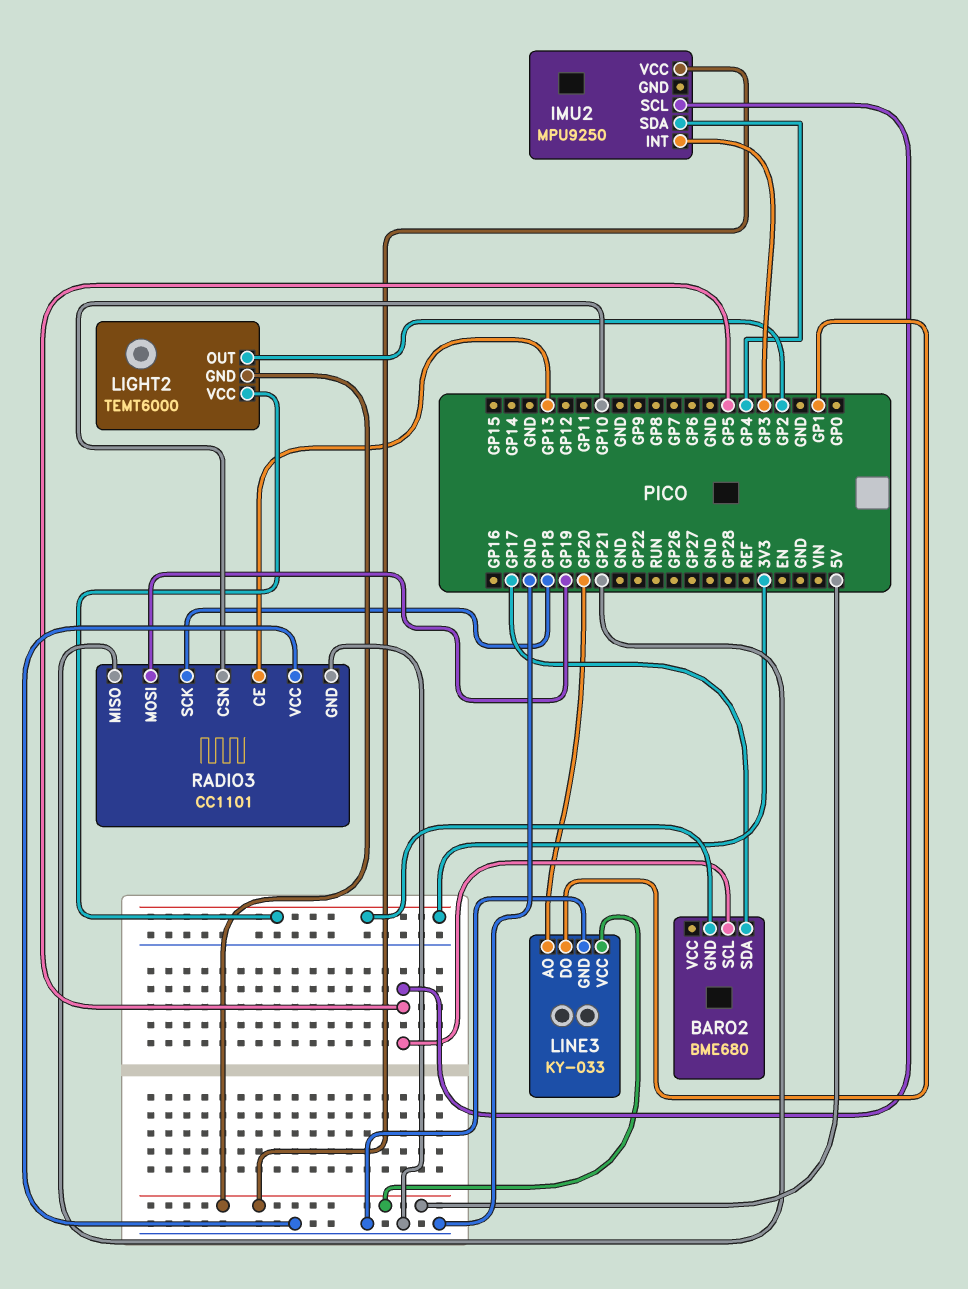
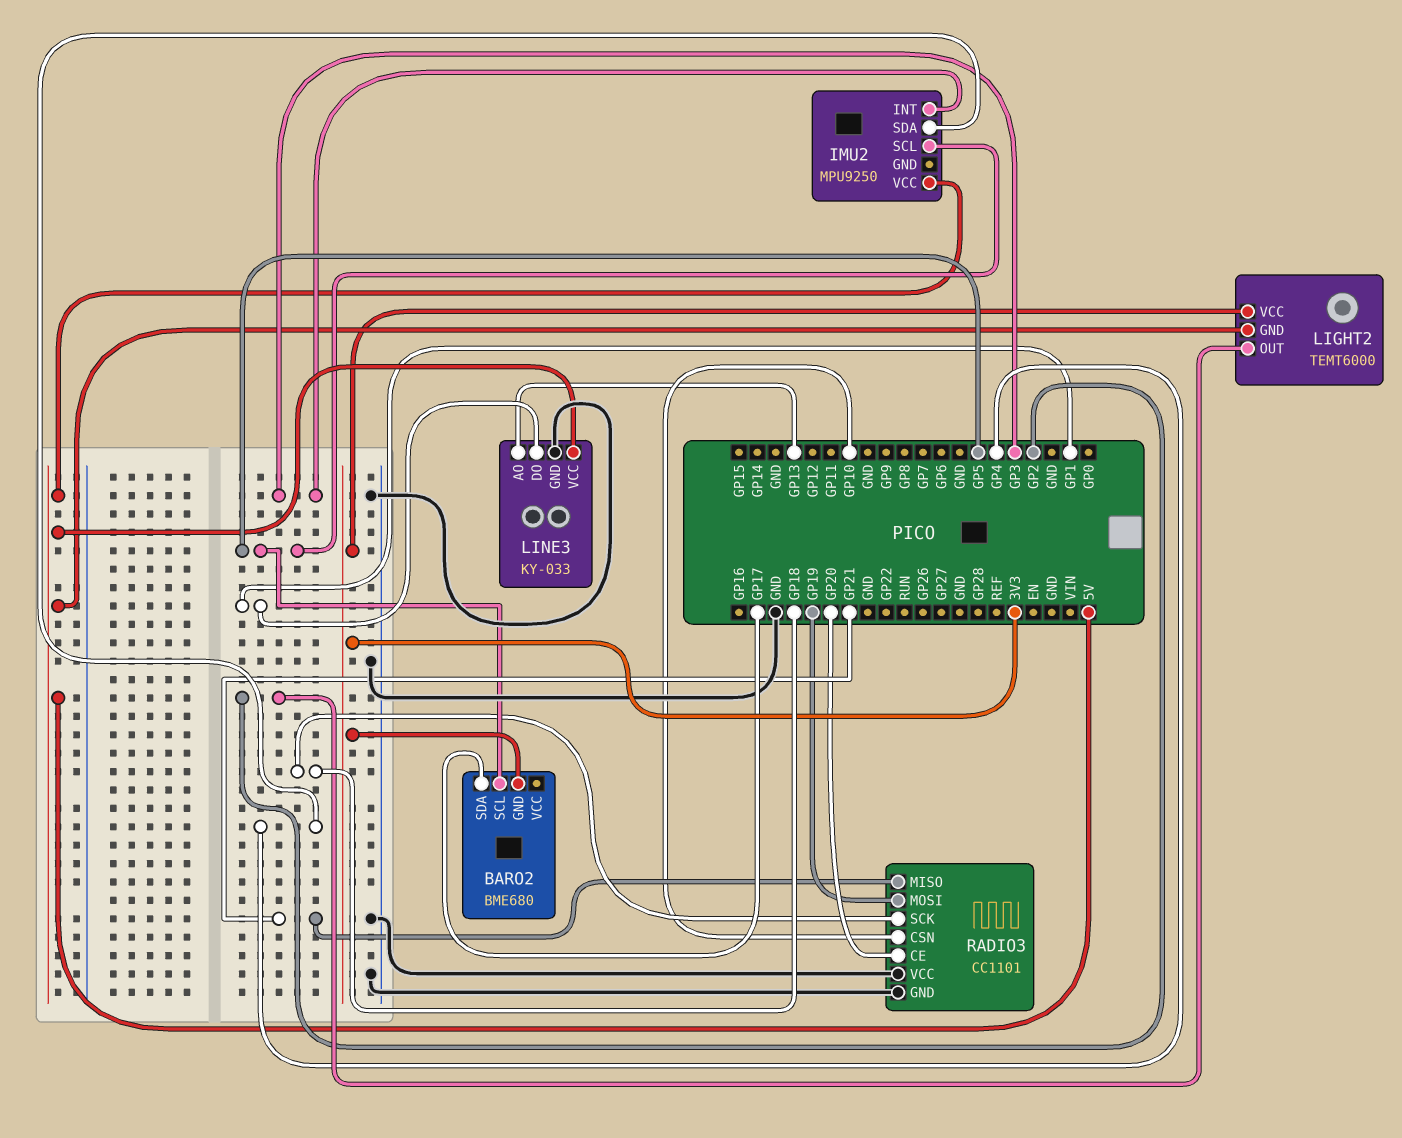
LINE3 pin AO: GP20 -> GP13
RADIO3 pin CE: GP13 -> GP20

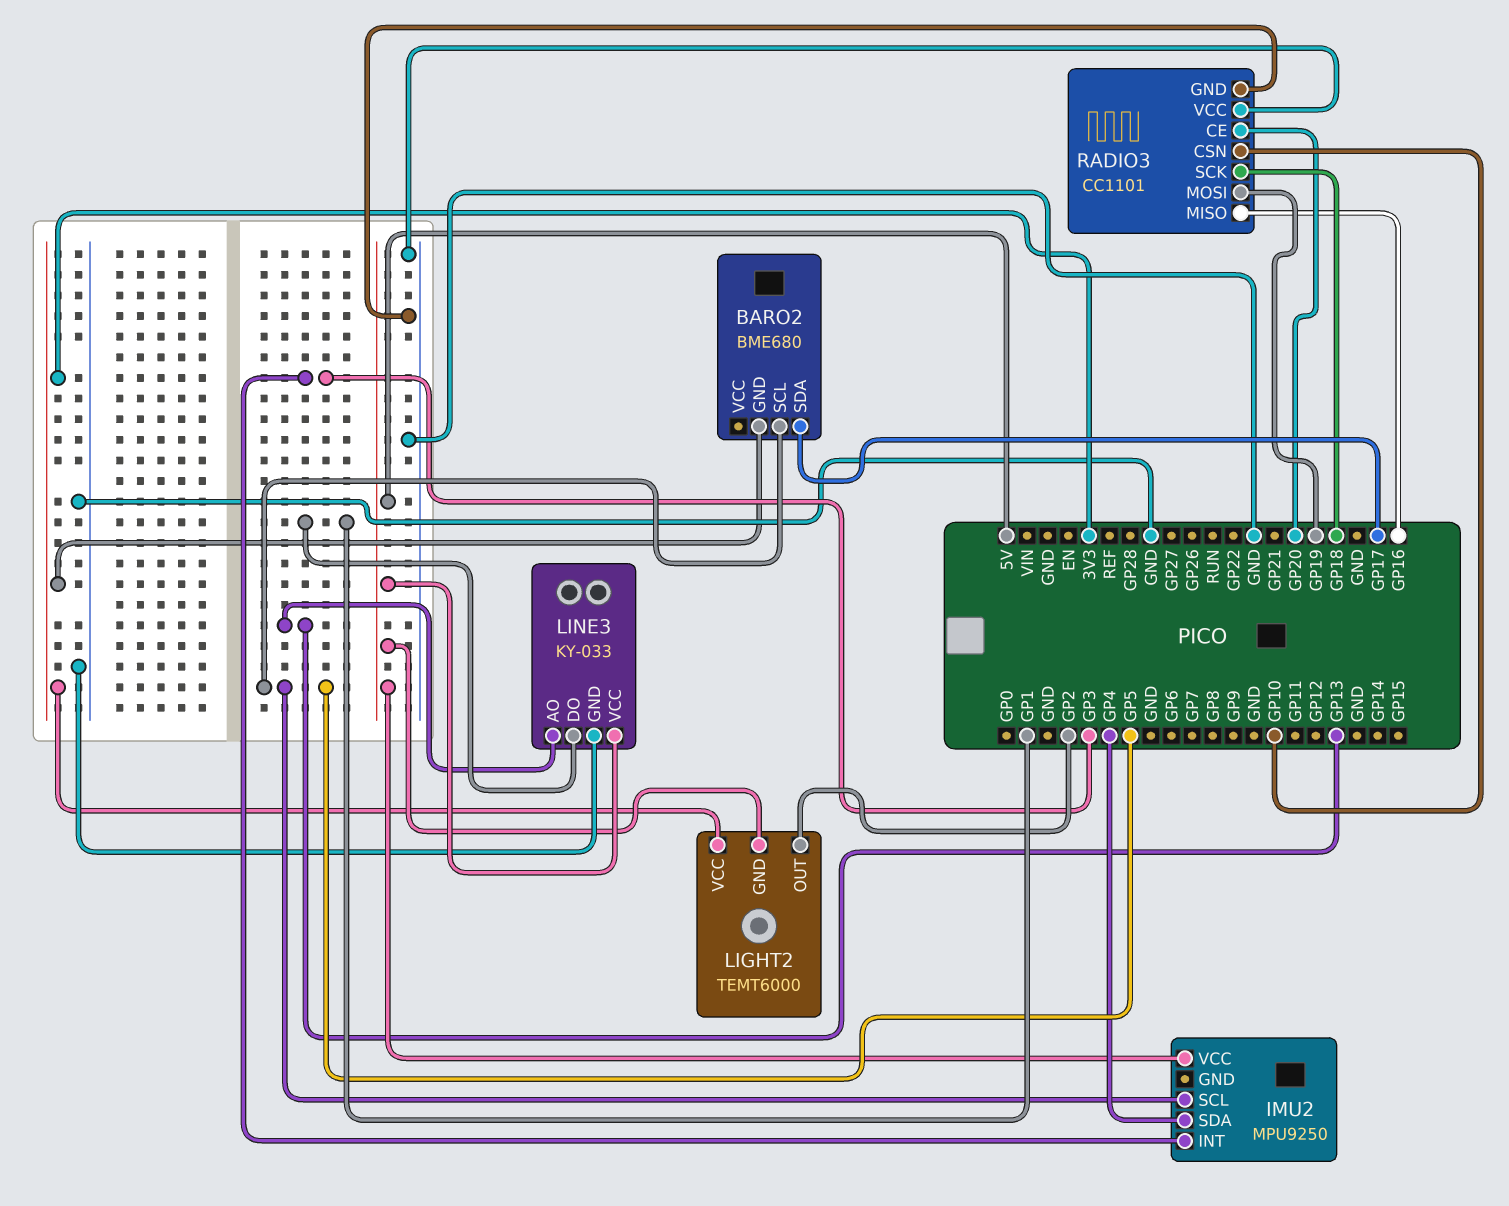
RADIO3 pin MISO: GP21 -> GP16

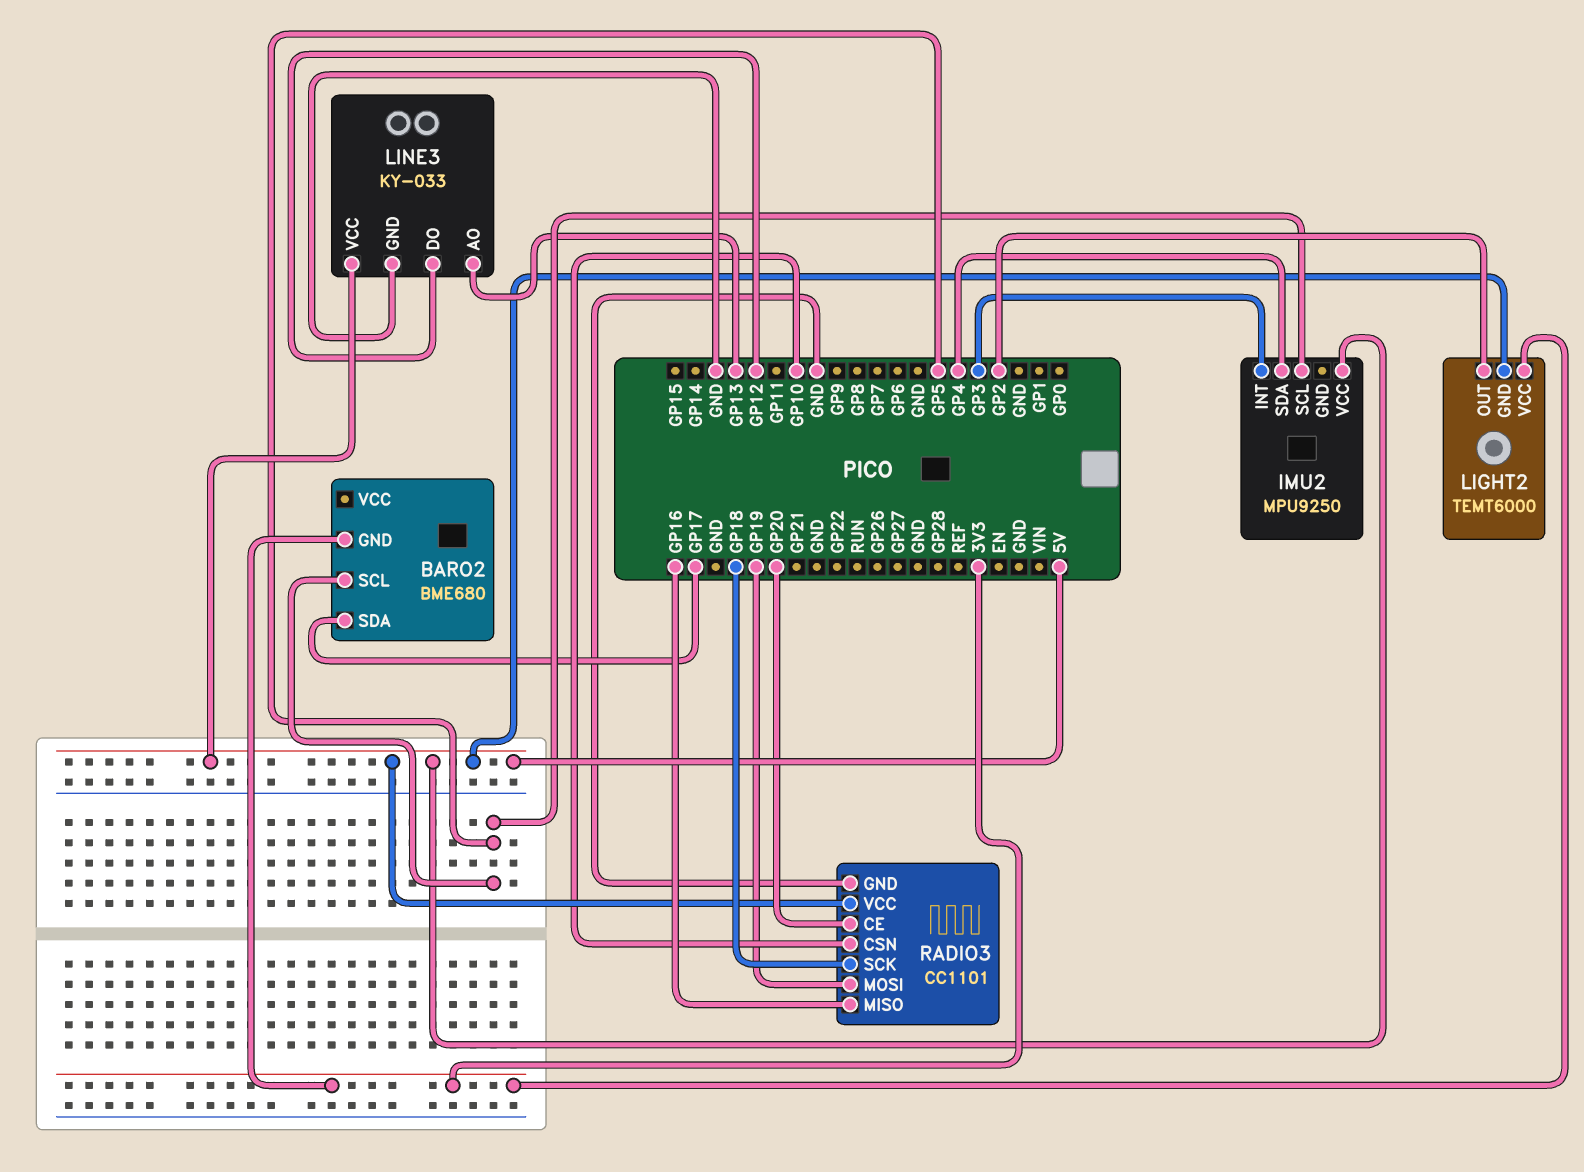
LINE3 pin DO: GP1 -> GP12
RADIO3 pin VCC: GND -> 5V

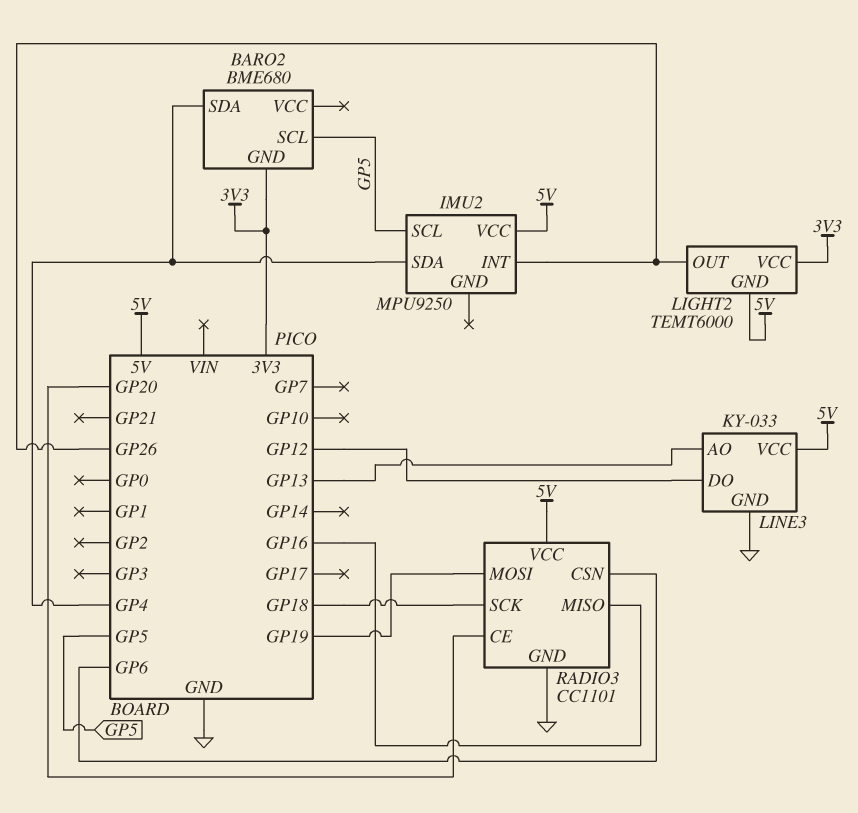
BARO2 pin SDA: GP17 -> GP4
IMU2 pin INT: GP3 -> GP26
LIGHT2 pin OUT: GP2 -> GP26
RADIO3 pin CSN: GP10 -> GP6

